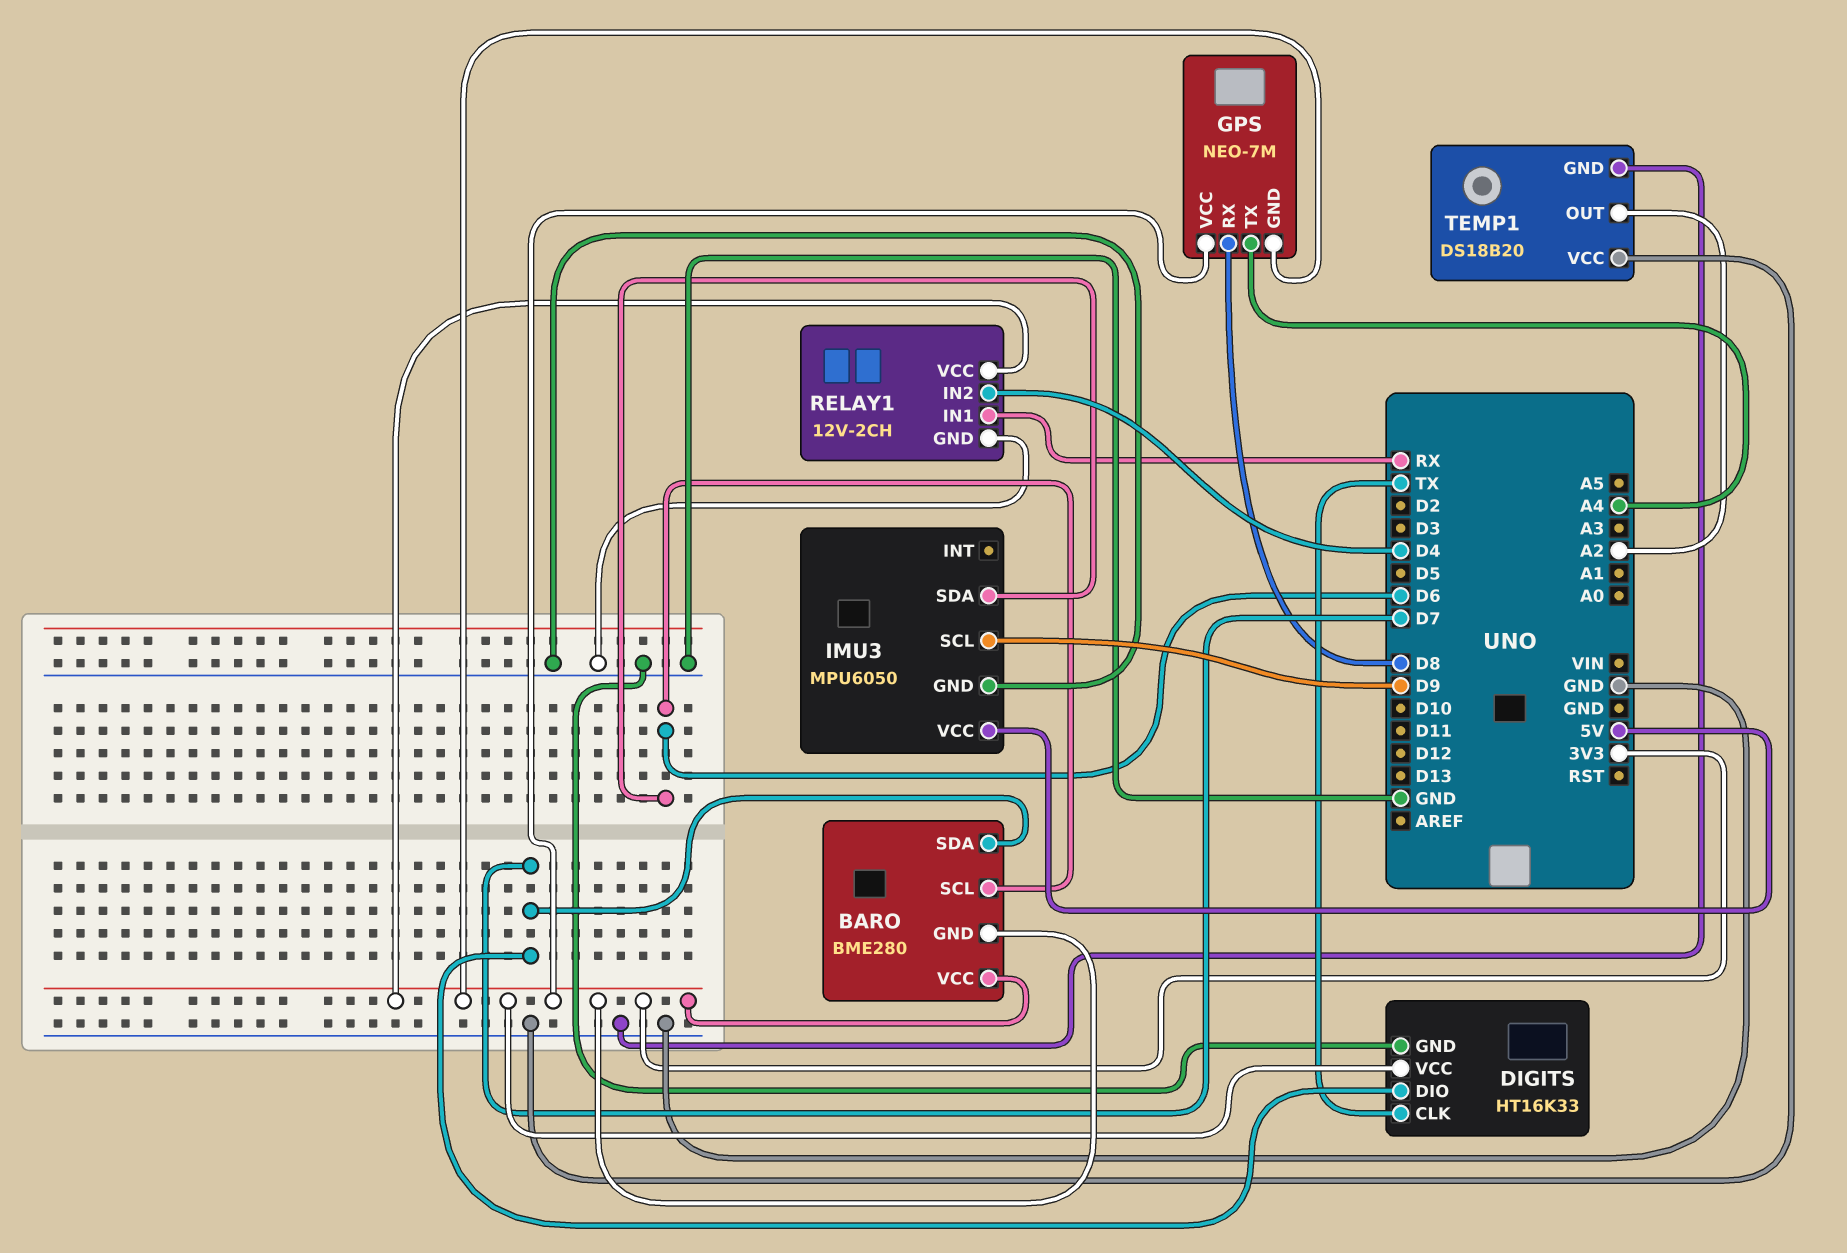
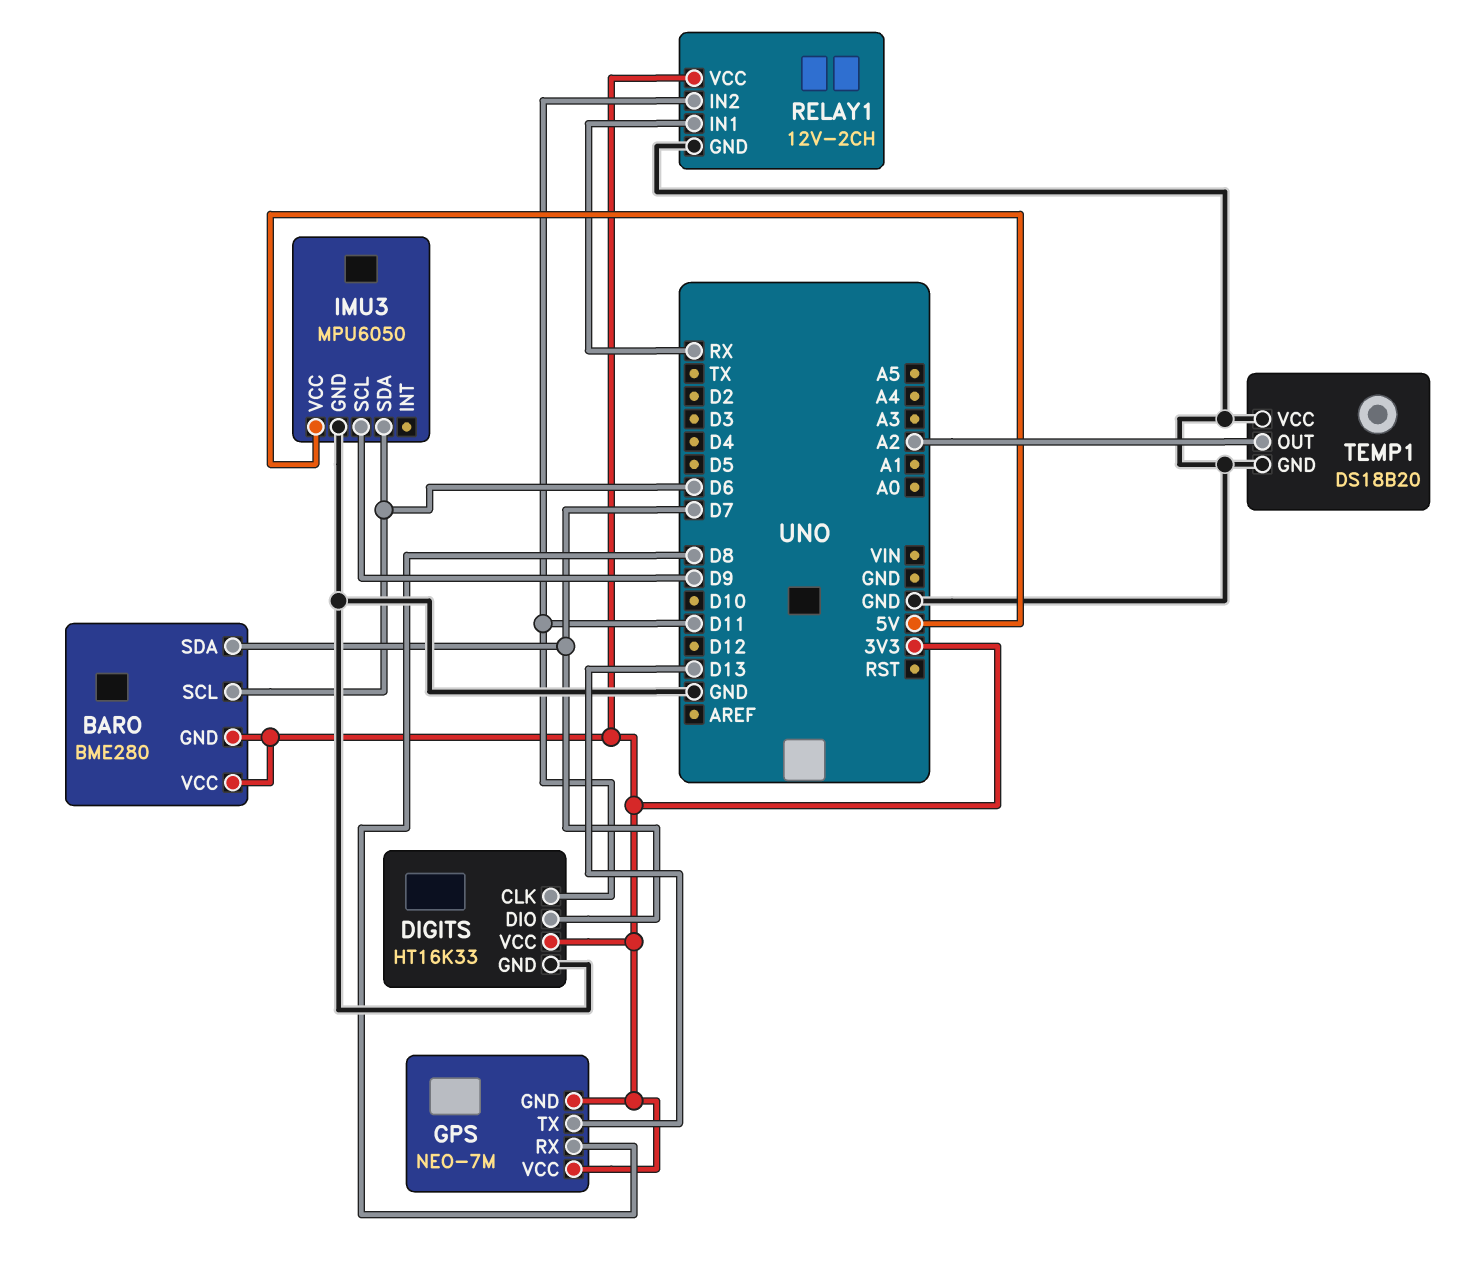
DIGITS pin CLK: TX -> D11
GPS pin TX: A4 -> D13
RELAY1 pin IN2: D4 -> D11

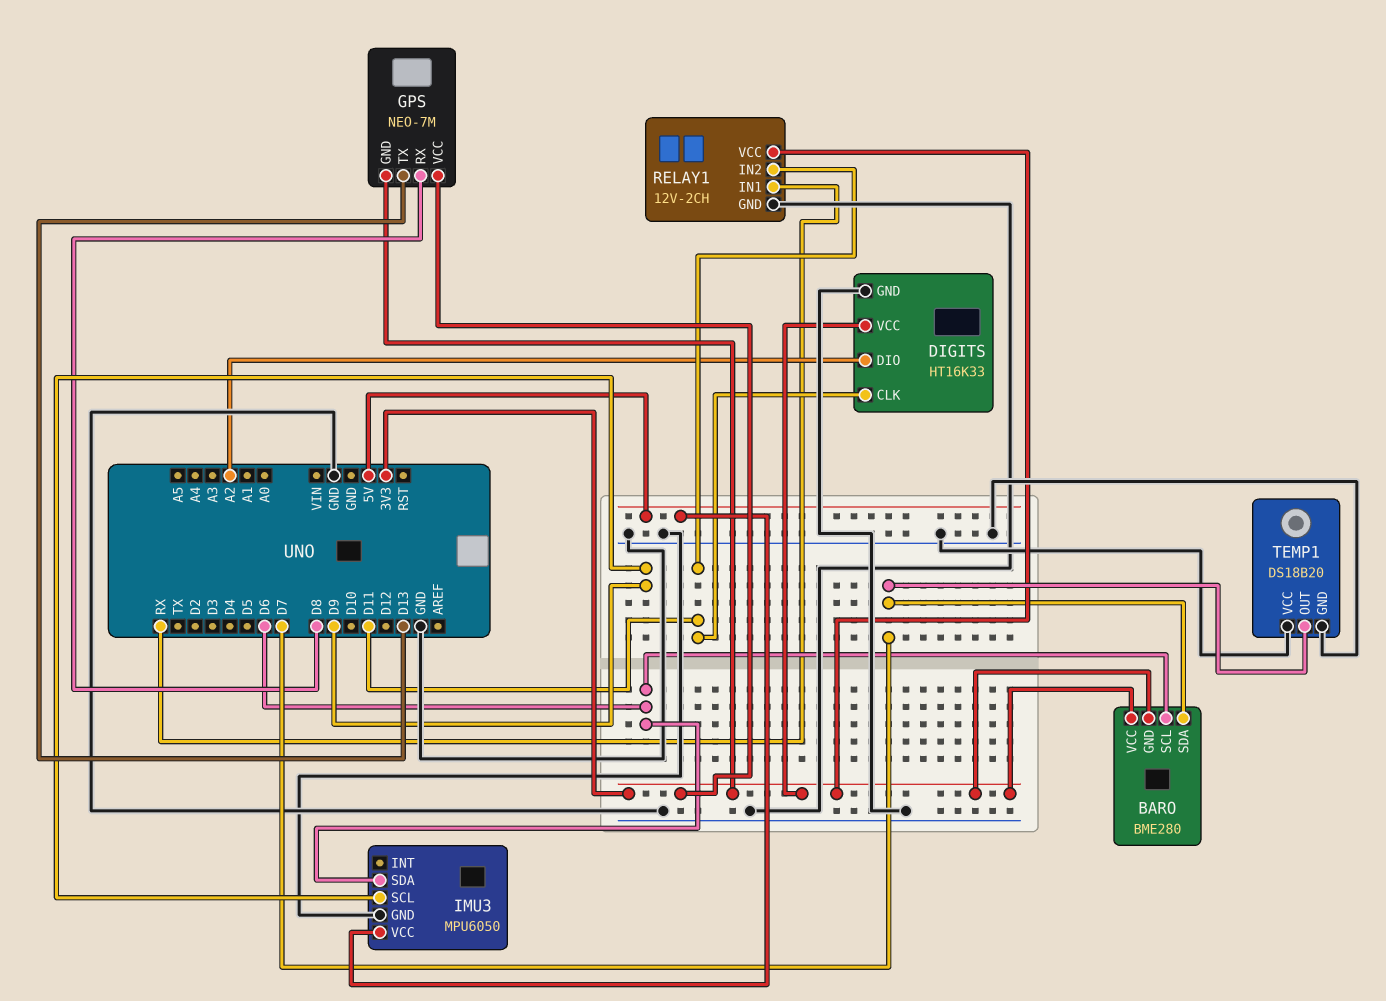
DIGITS pin DIO: D7 -> A2
TEMP1 pin OUT: A2 -> D7

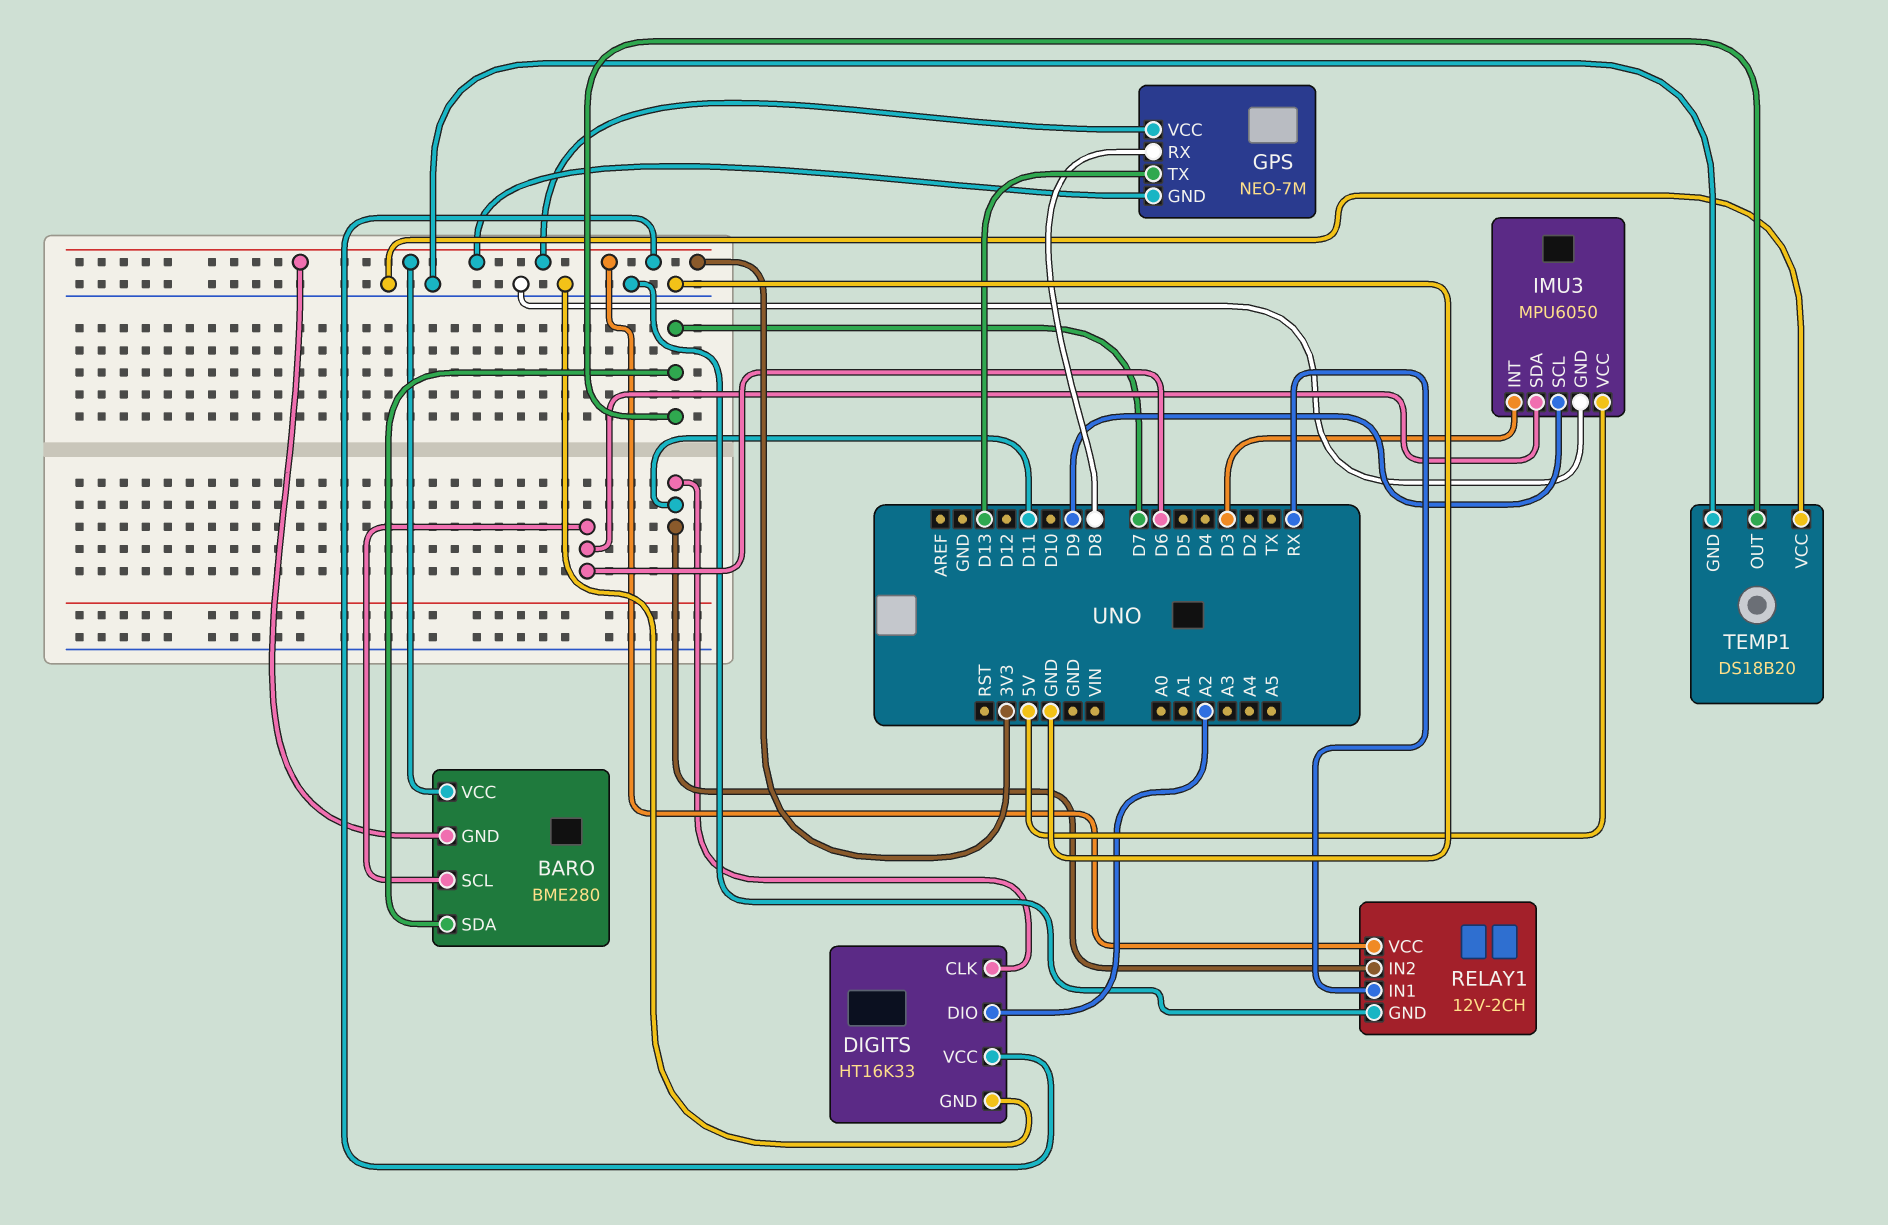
IMU3 pin INT: none -> D3

